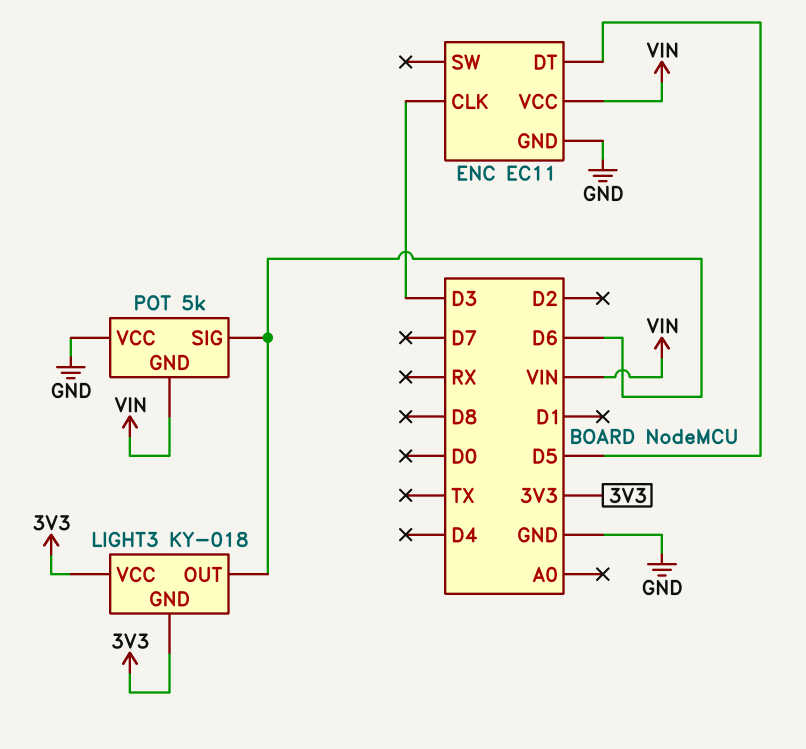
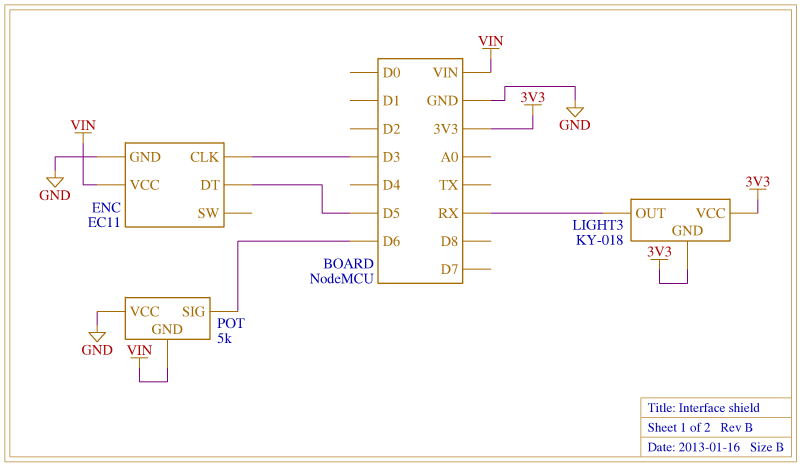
LIGHT3 pin OUT: D6 -> RX

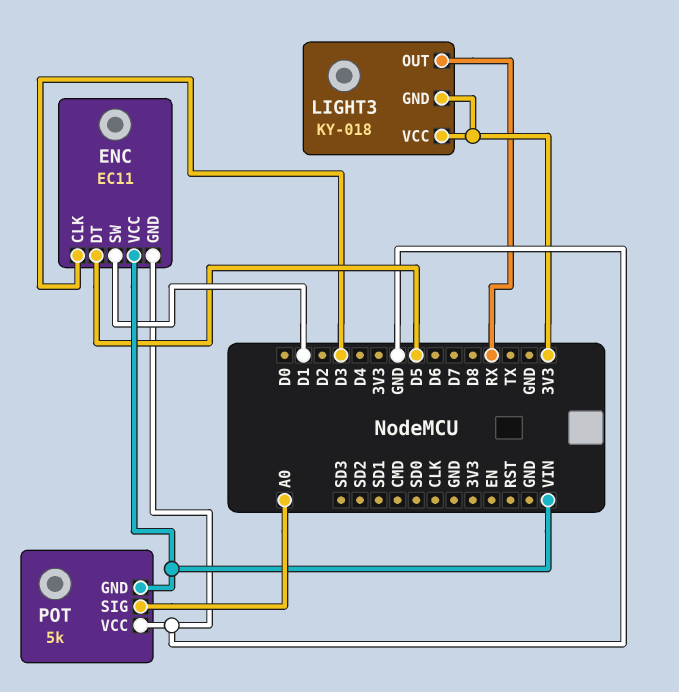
ENC pin SW: none -> D1
POT pin SIG: D6 -> A0

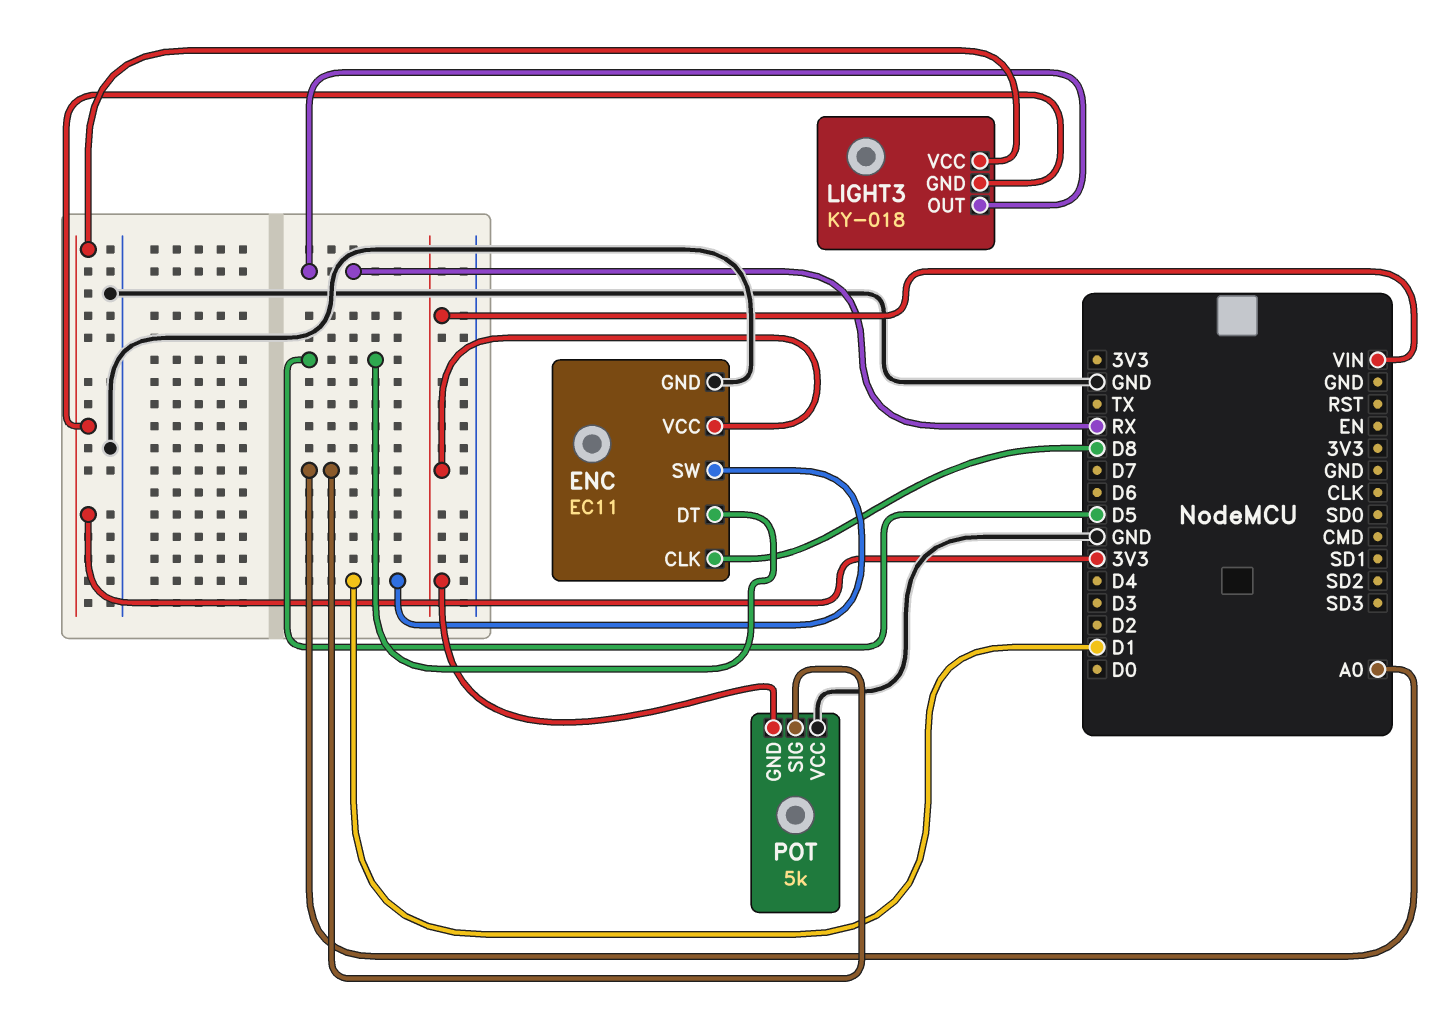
ENC pin CLK: D3 -> D8

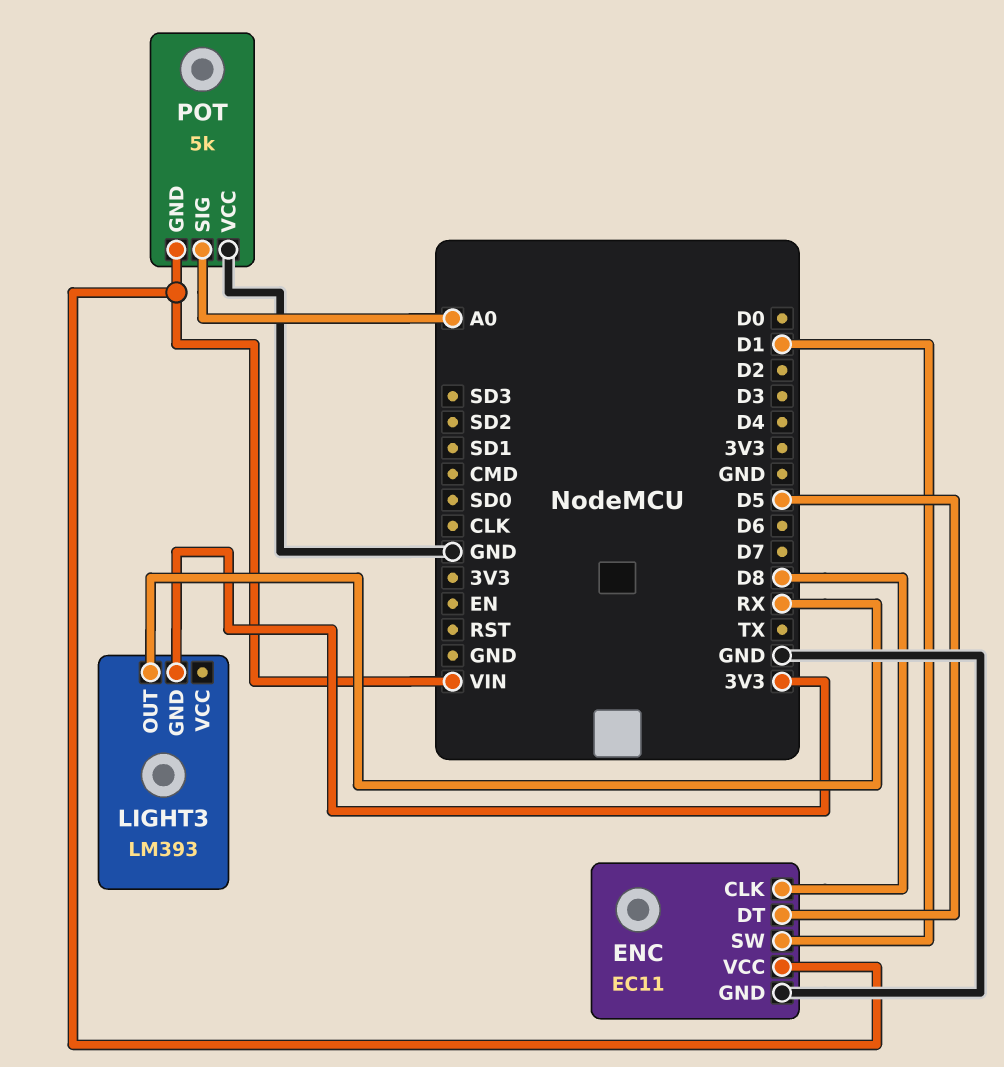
LIGHT3: KY-018 -> LM393
LIGHT3 pin VCC: 3V3 -> none

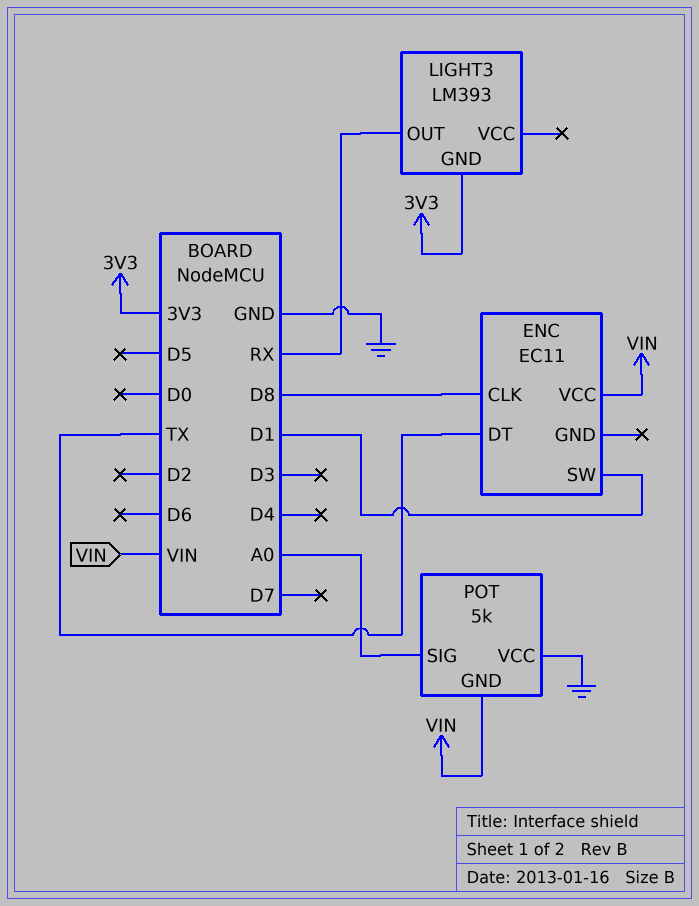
ENC pin DT: D5 -> TX
ENC pin GND: GND -> none

